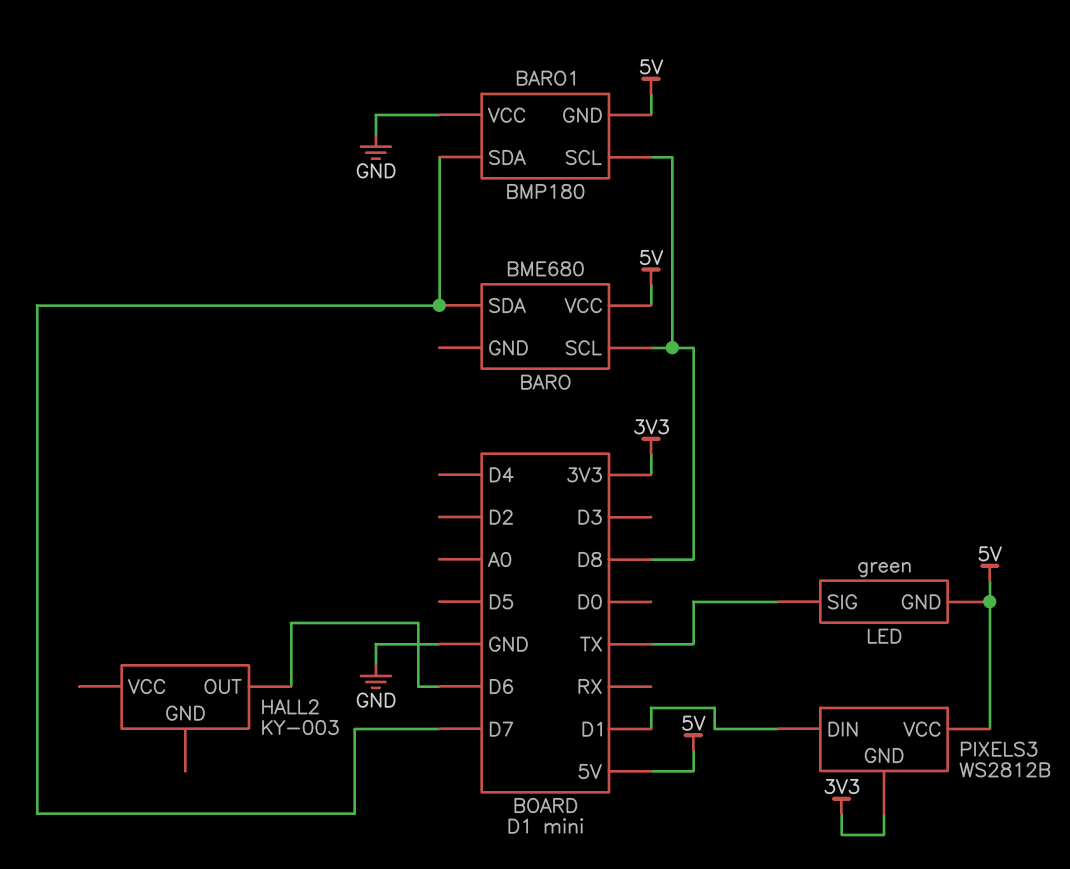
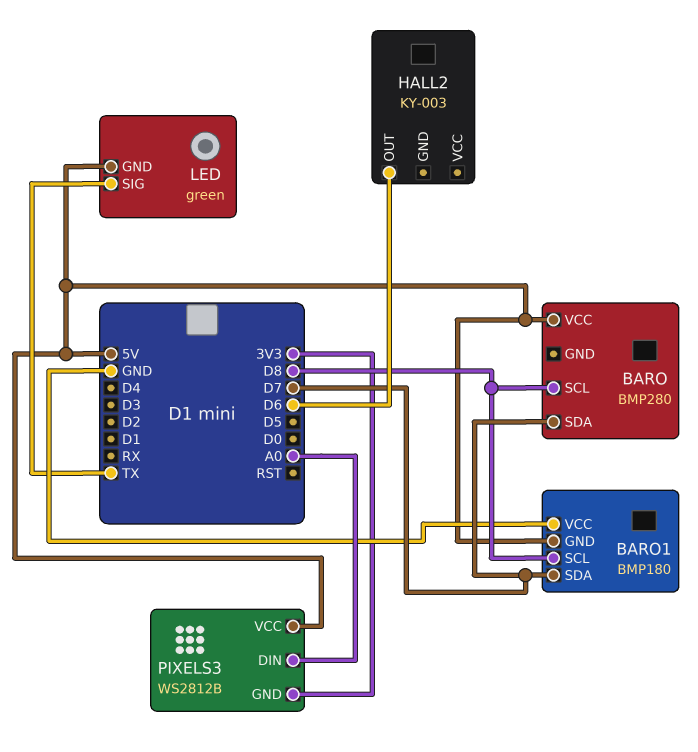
BARO: BME680 -> BMP280
PIXELS3 pin DIN: D1 -> A0

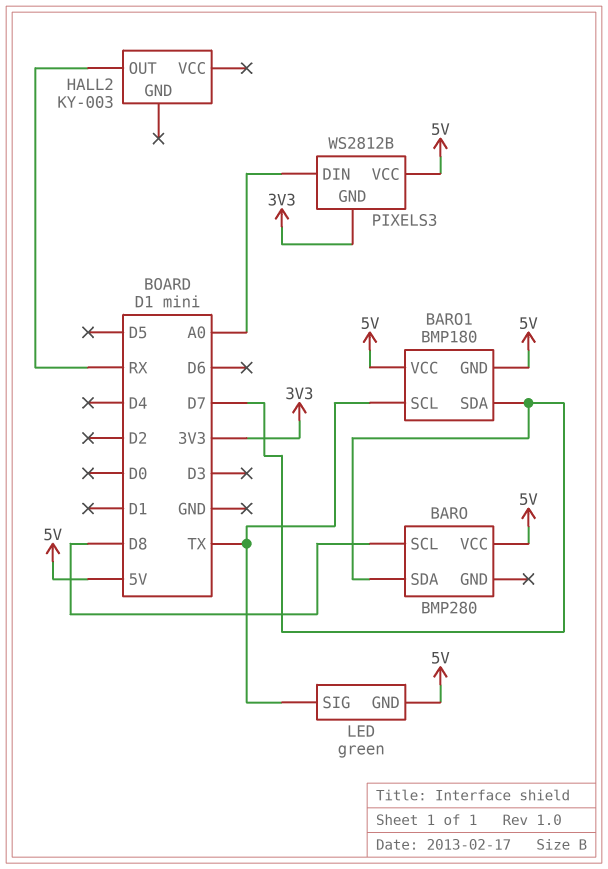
BARO1 pin SCL: D8 -> TX
BARO1 pin VCC: GND -> 5V
HALL2 pin OUT: D6 -> RX

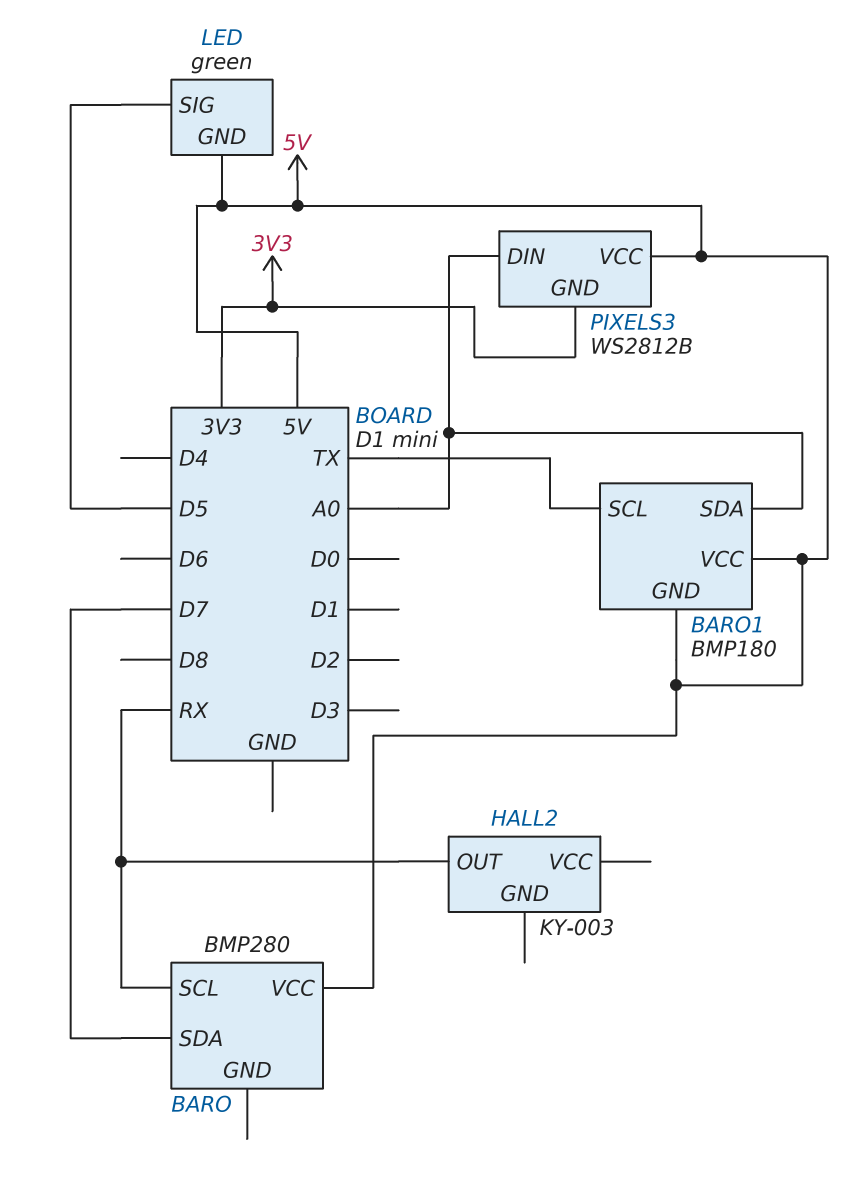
BARO pin SCL: D8 -> RX
BARO1 pin SDA: D7 -> A0
LED pin SIG: TX -> D5

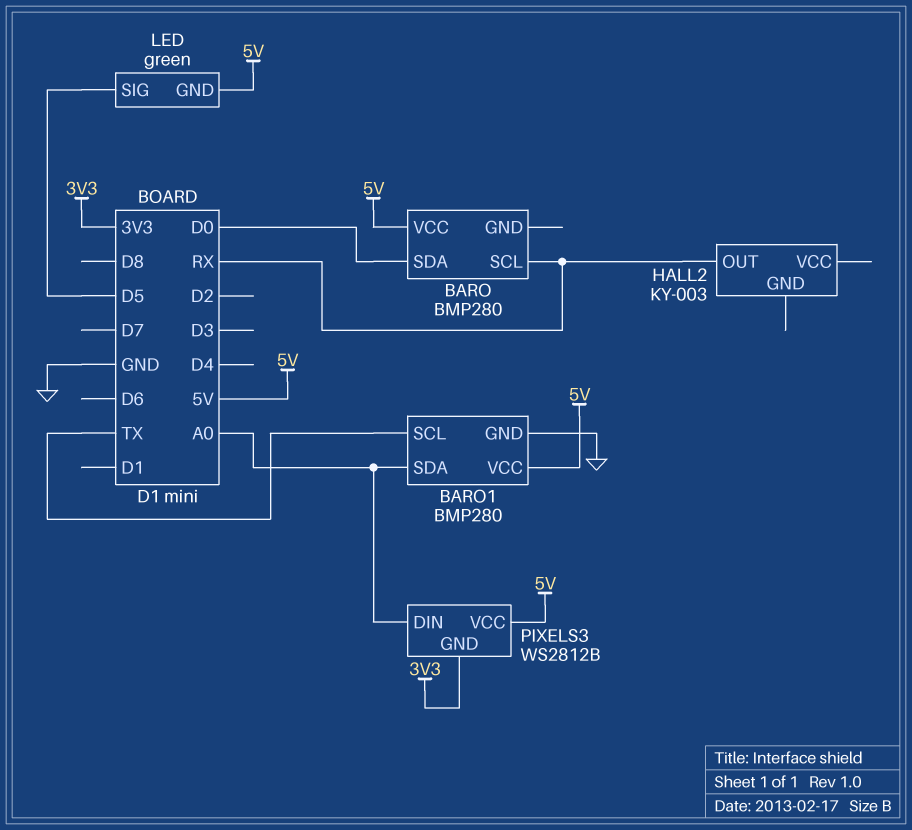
BARO pin SDA: D7 -> D0
BARO1: BMP180 -> BMP280
BARO1 pin GND: 5V -> GND

